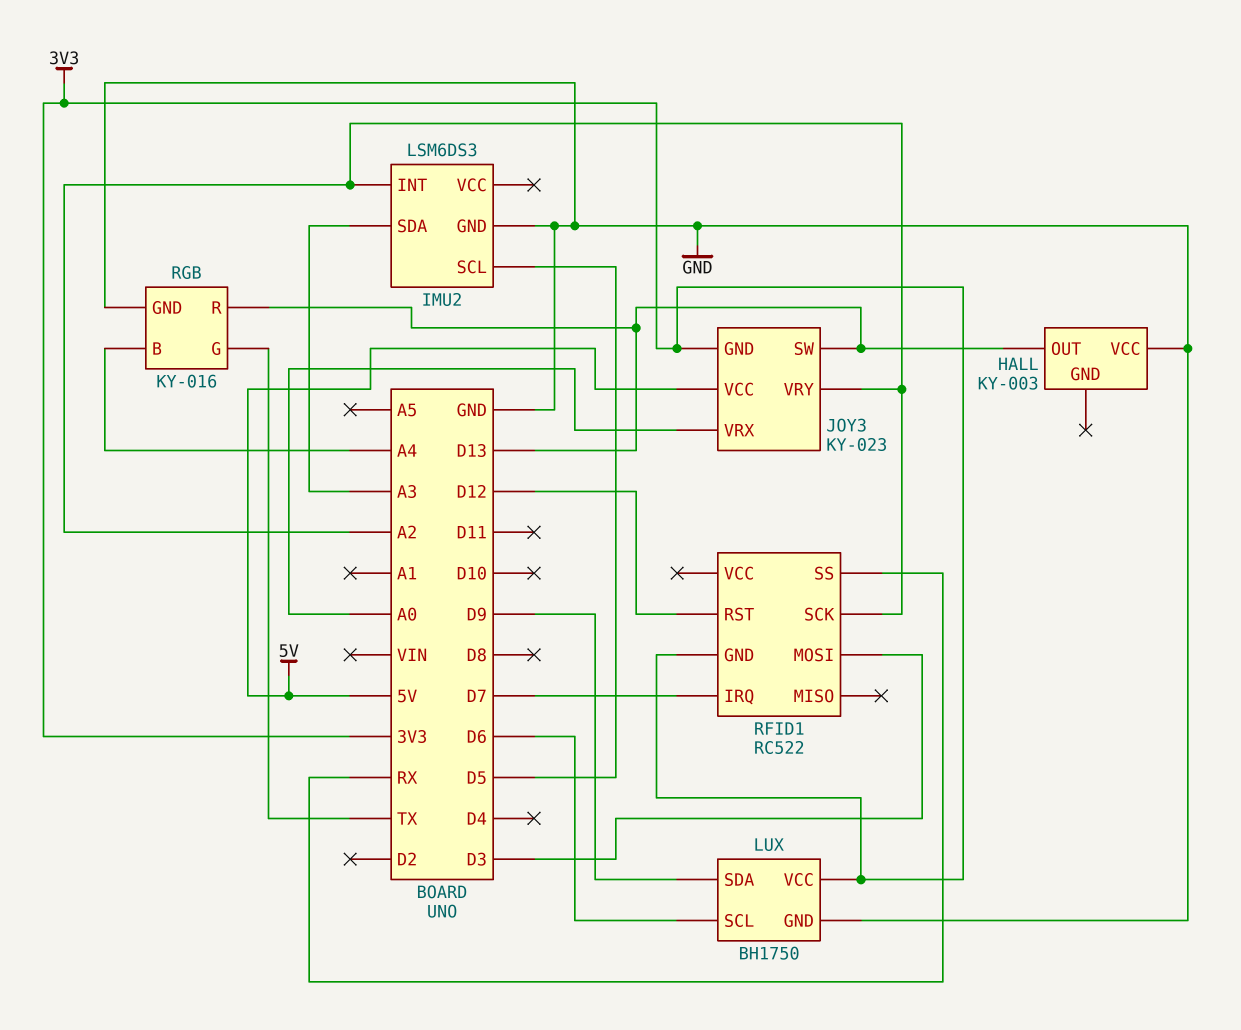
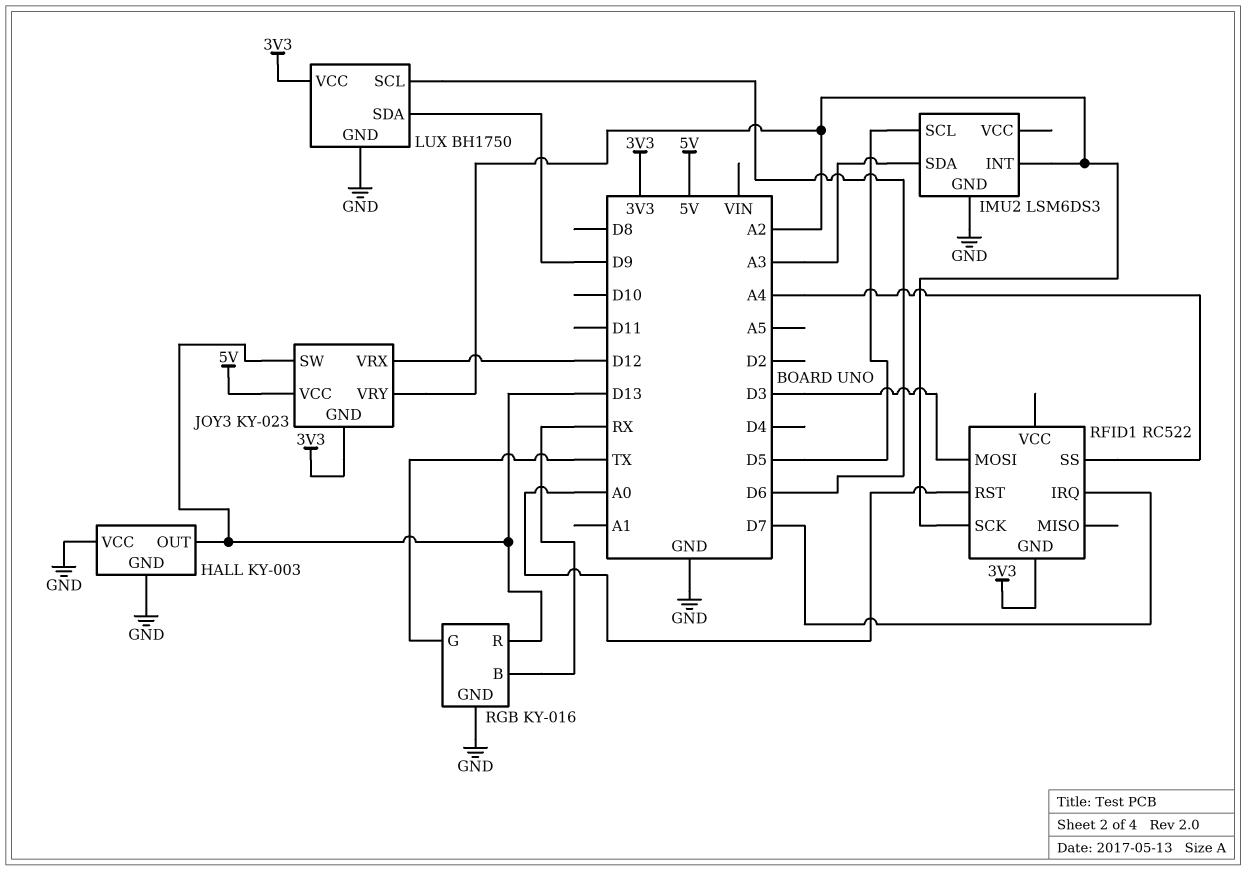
HALL pin GND: none -> GND
JOY3 pin VRX: A0 -> D12
RFID1 pin RST: D12 -> A0
RFID1 pin SS: RX -> A4
RGB pin B: A4 -> RX

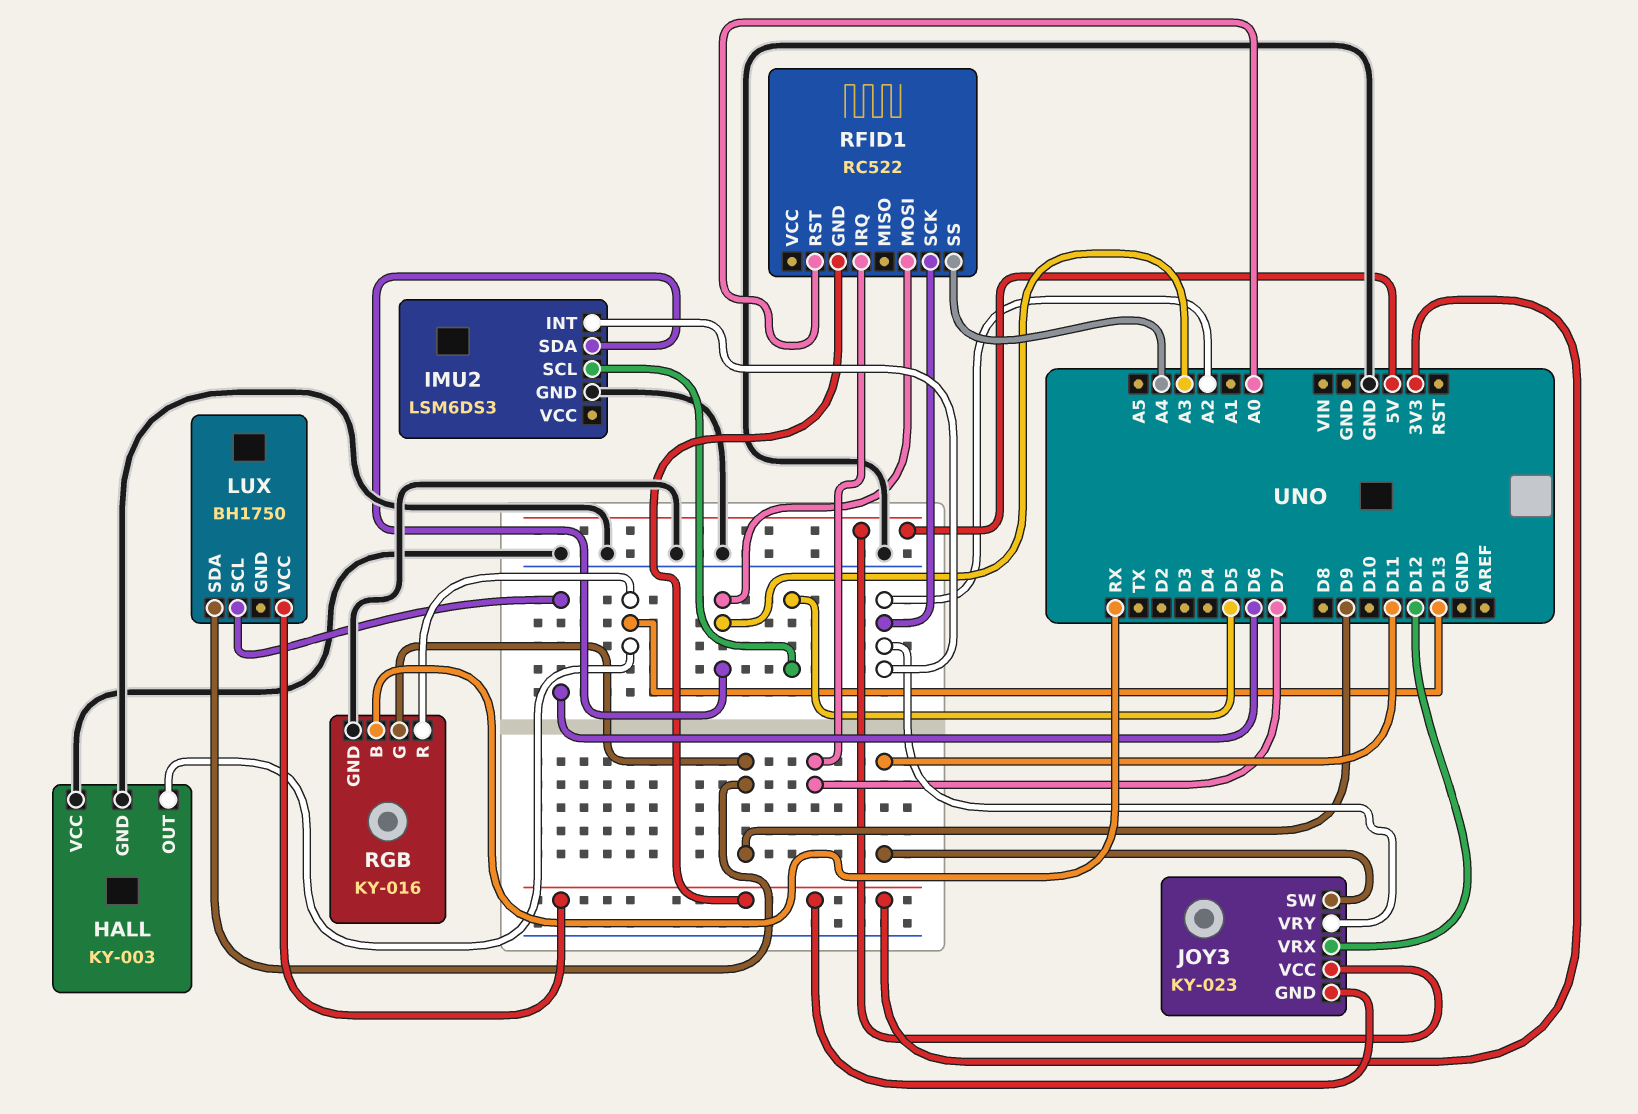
JOY3 pin SW: D13 -> D11
LUX pin GND: GND -> none
RFID1 pin MOSI: D3 -> A3
RGB pin G: TX -> D9

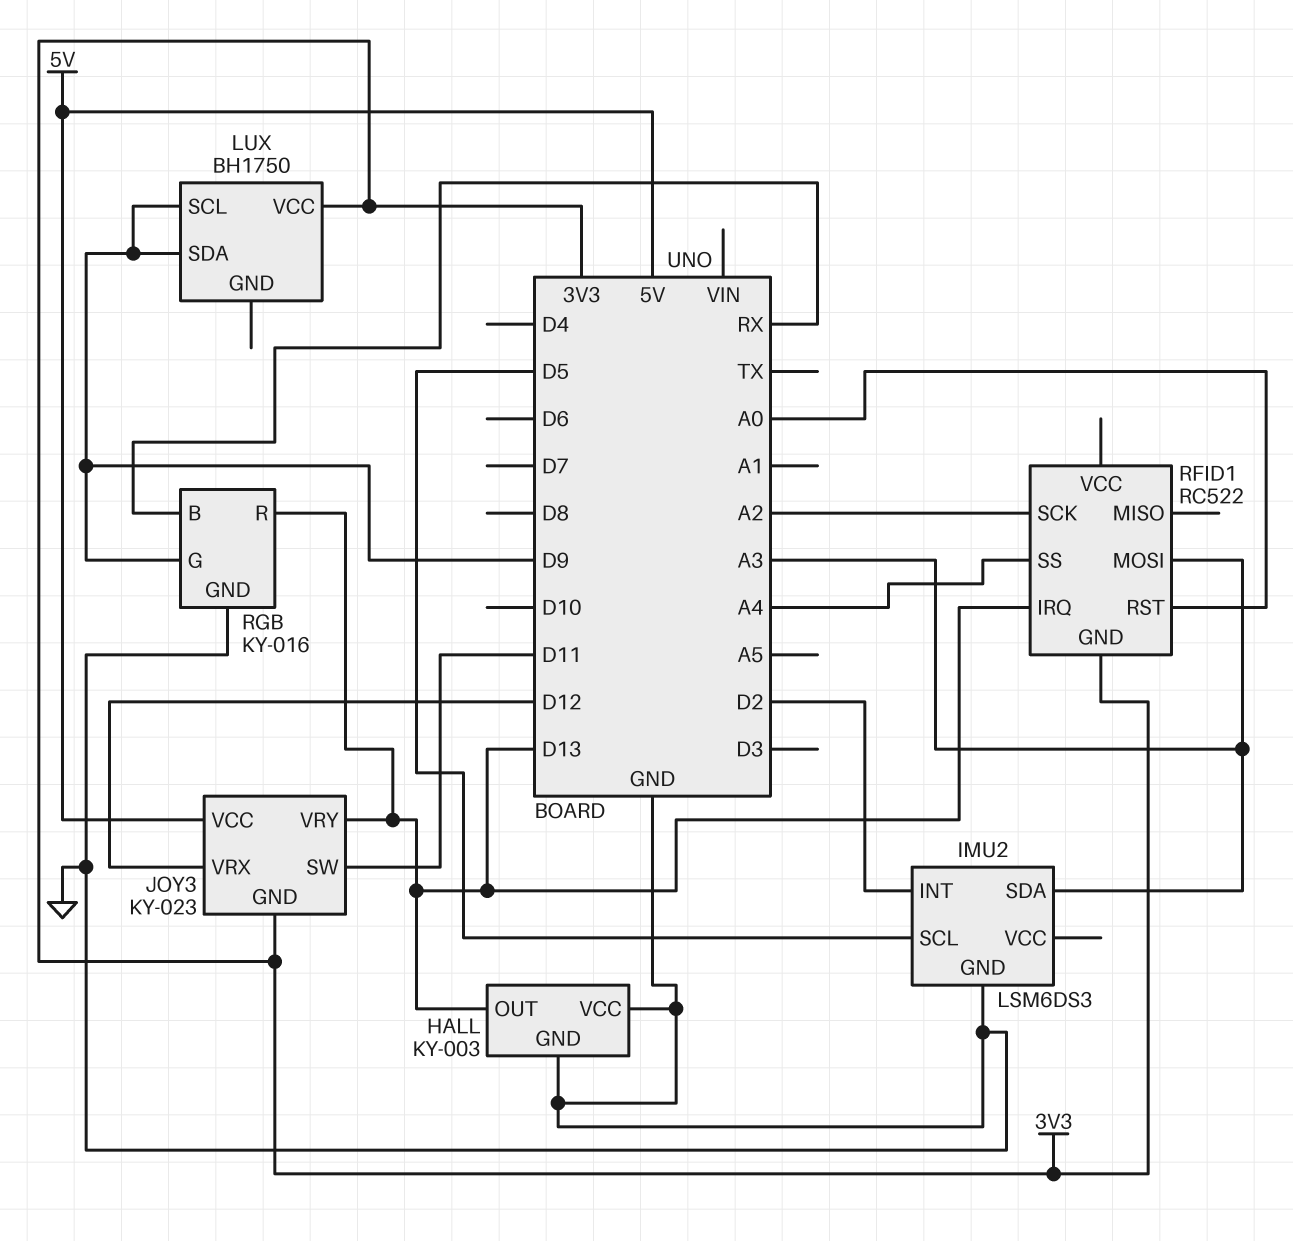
IMU2 pin INT: A2 -> D2
JOY3 pin VRY: A2 -> D13
LUX pin SCL: D6 -> D9
RFID1 pin IRQ: D7 -> D13

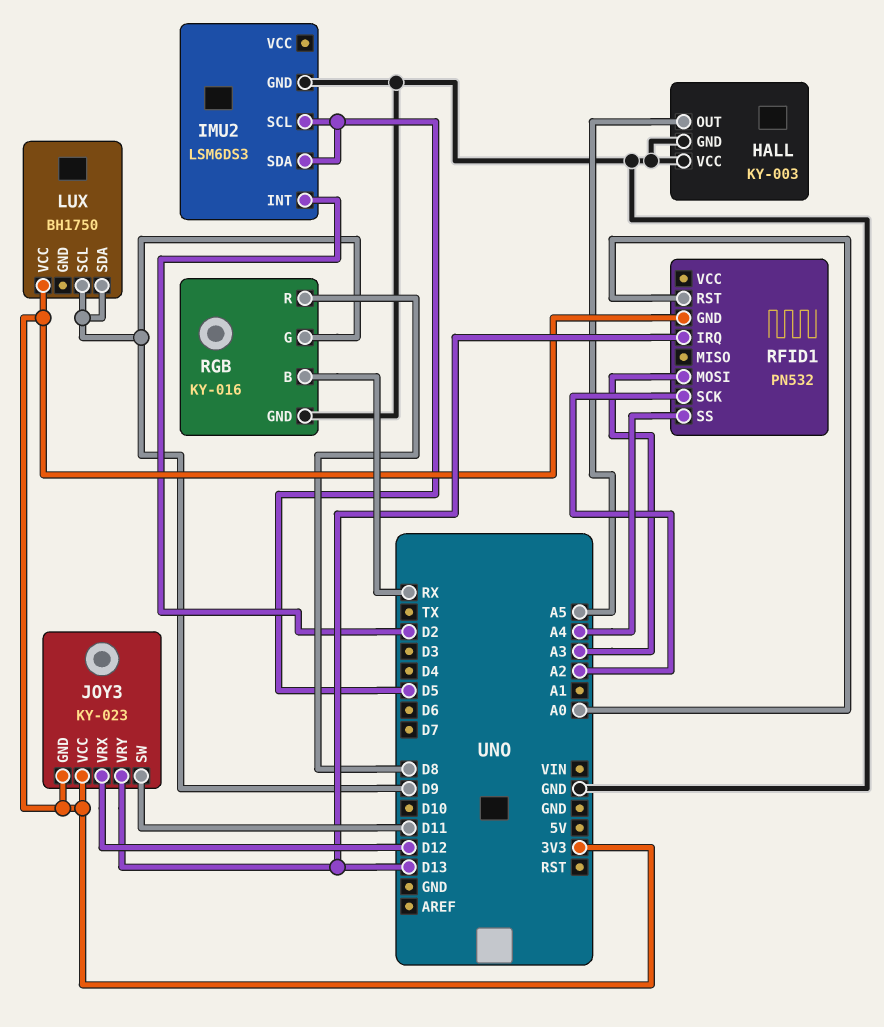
HALL pin OUT: D13 -> A5
IMU2 pin SDA: A3 -> D5
JOY3 pin VCC: 5V -> 3V3
RFID1: RC522 -> PN532
RGB pin R: D13 -> D8

